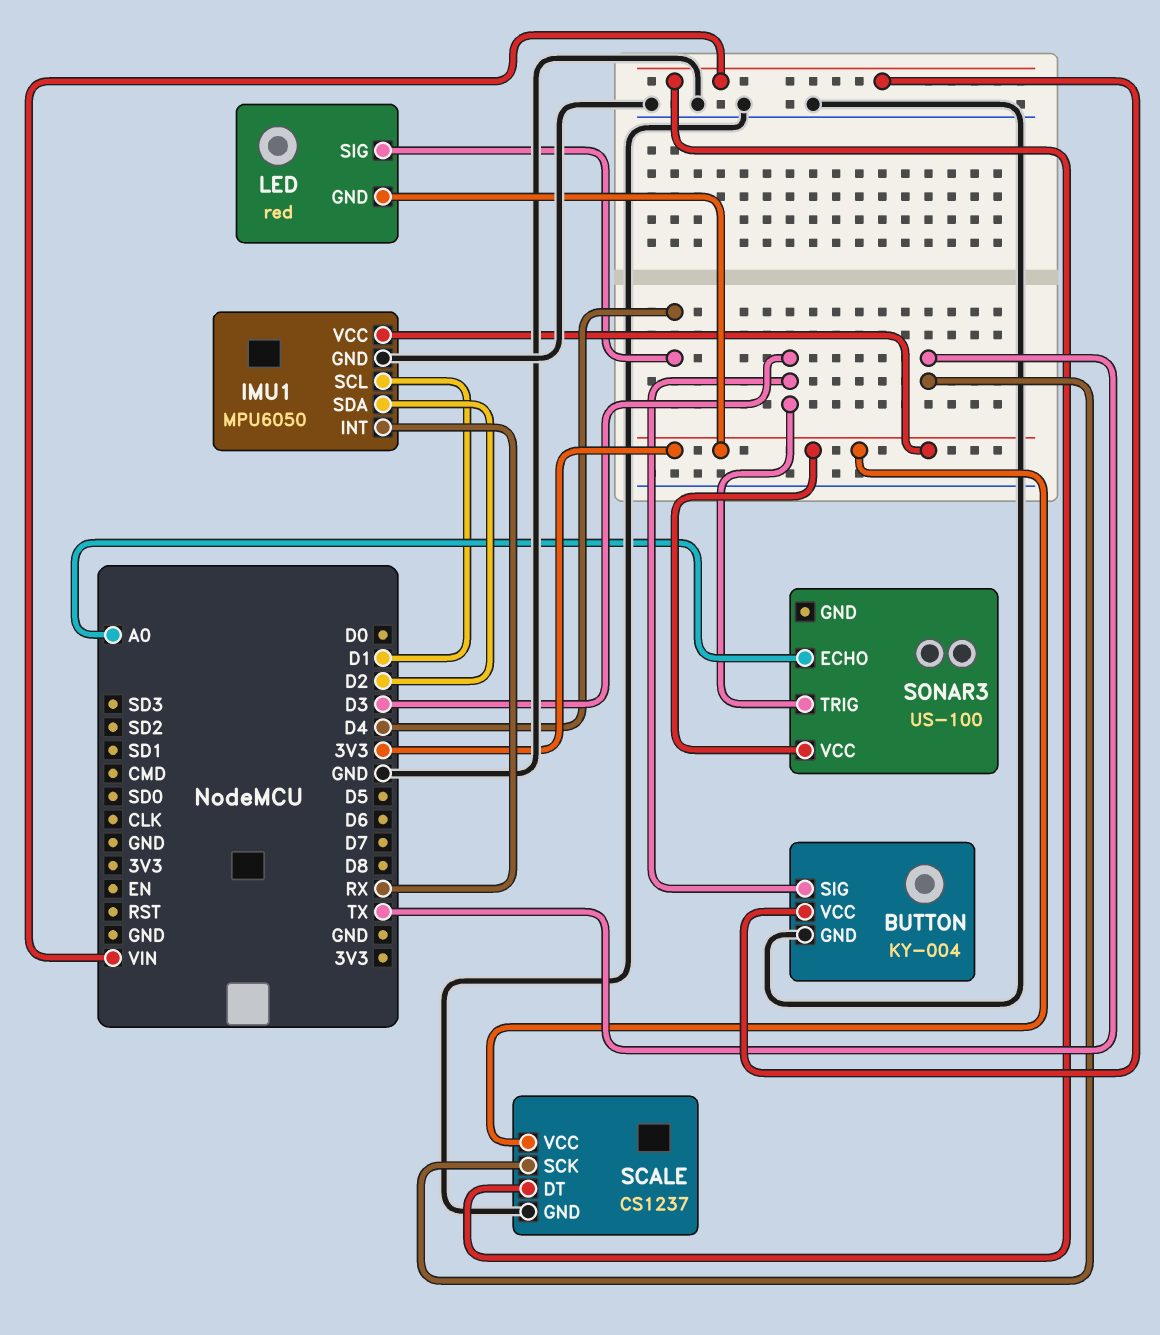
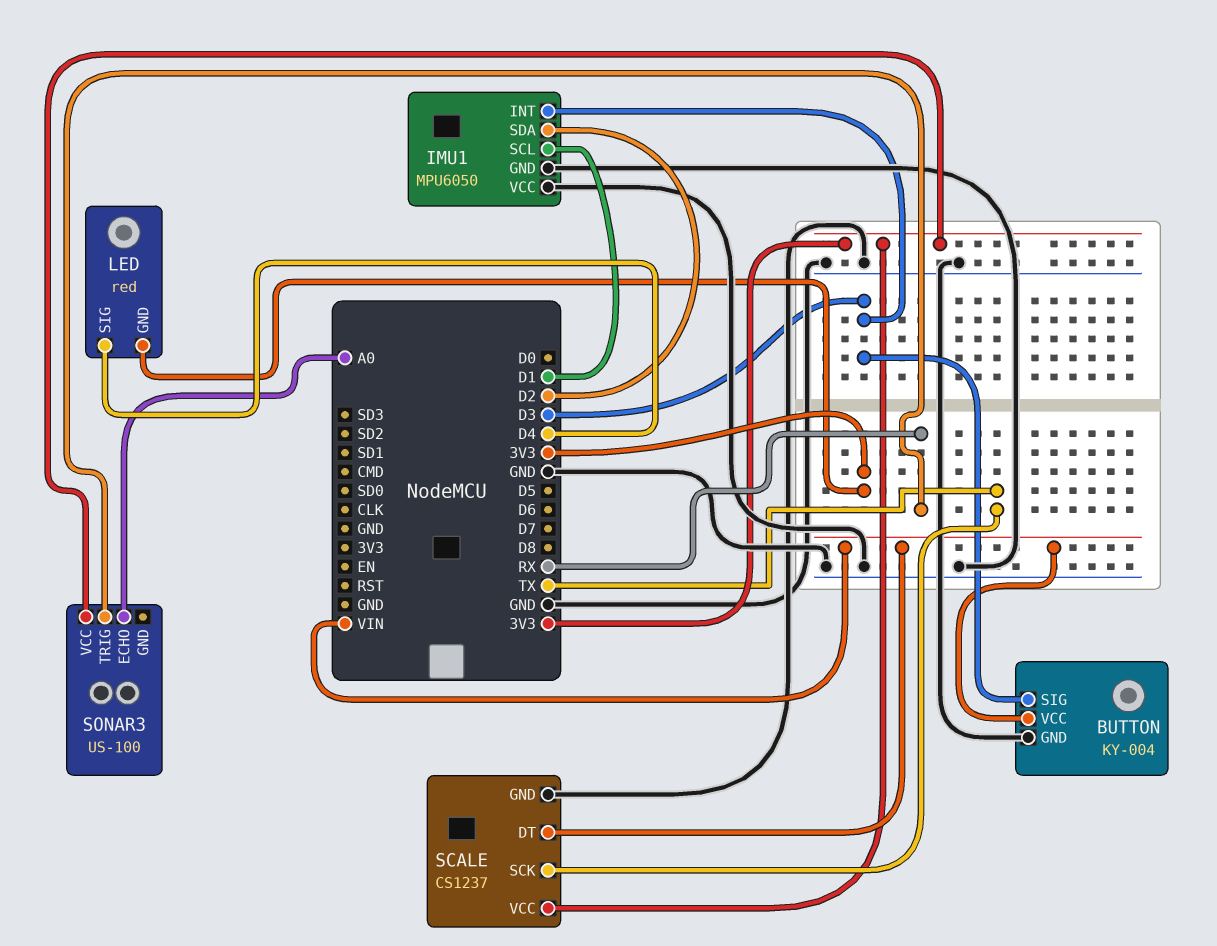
IMU1 pin INT: RX -> D3
IMU1 pin VCC: 3V3 -> GND
SONAR3 pin TRIG: D3 -> RX

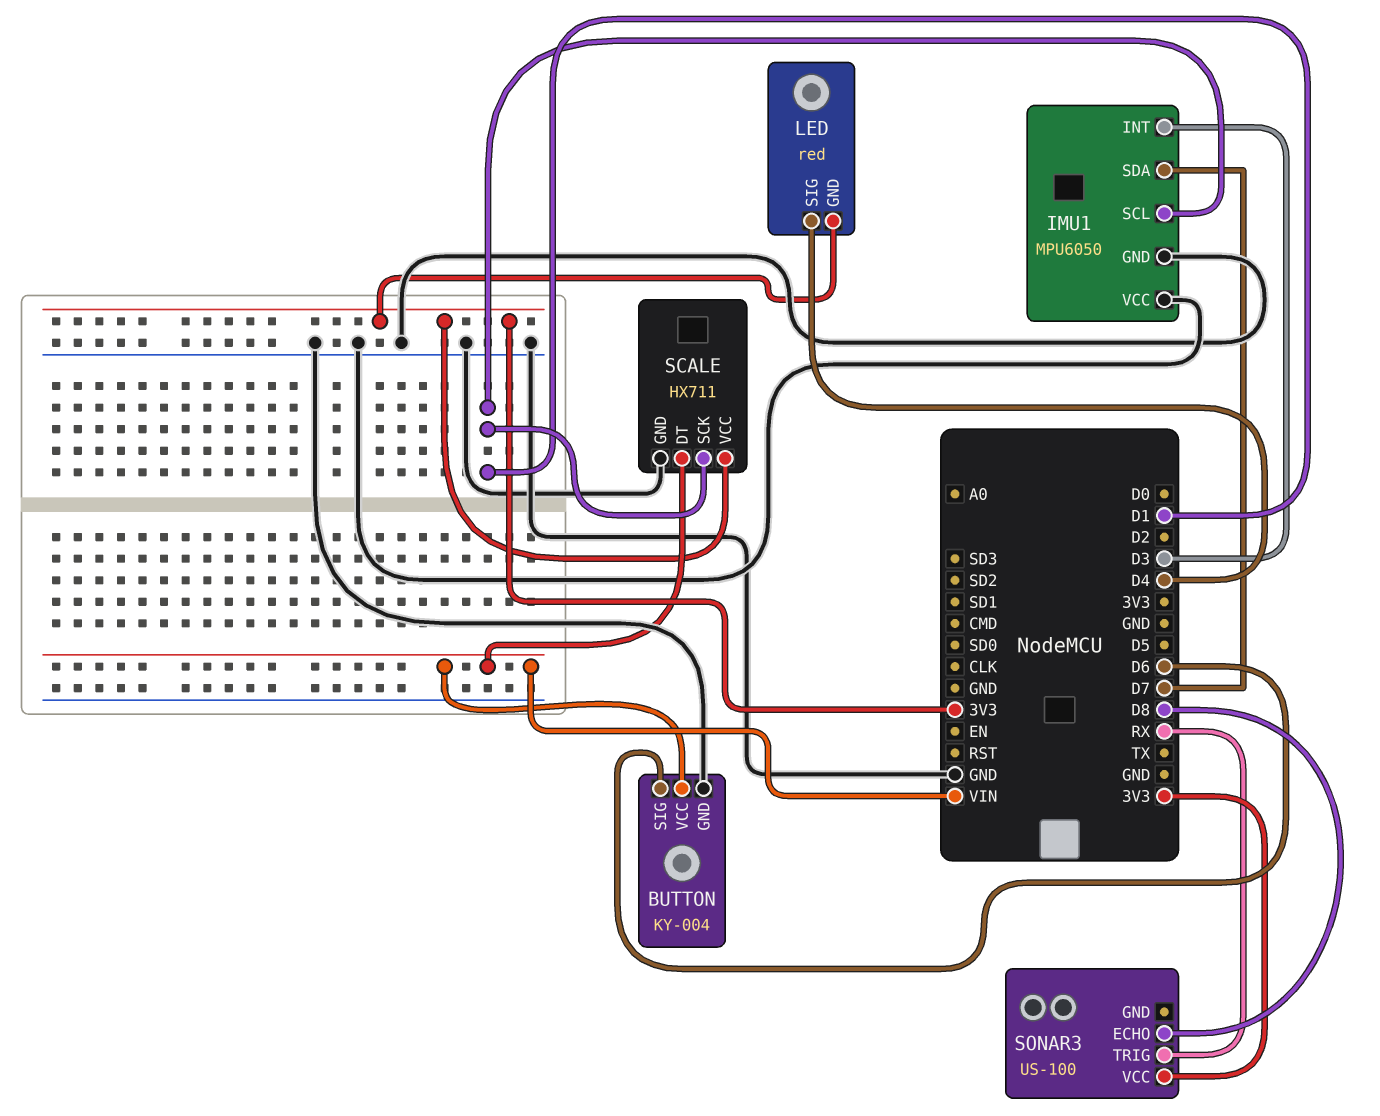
BUTTON pin SIG: D3 -> D6
IMU1 pin SDA: D2 -> D7
SCALE: CS1237 -> HX711
SCALE pin SCK: TX -> D1
SONAR3 pin ECHO: A0 -> D8

